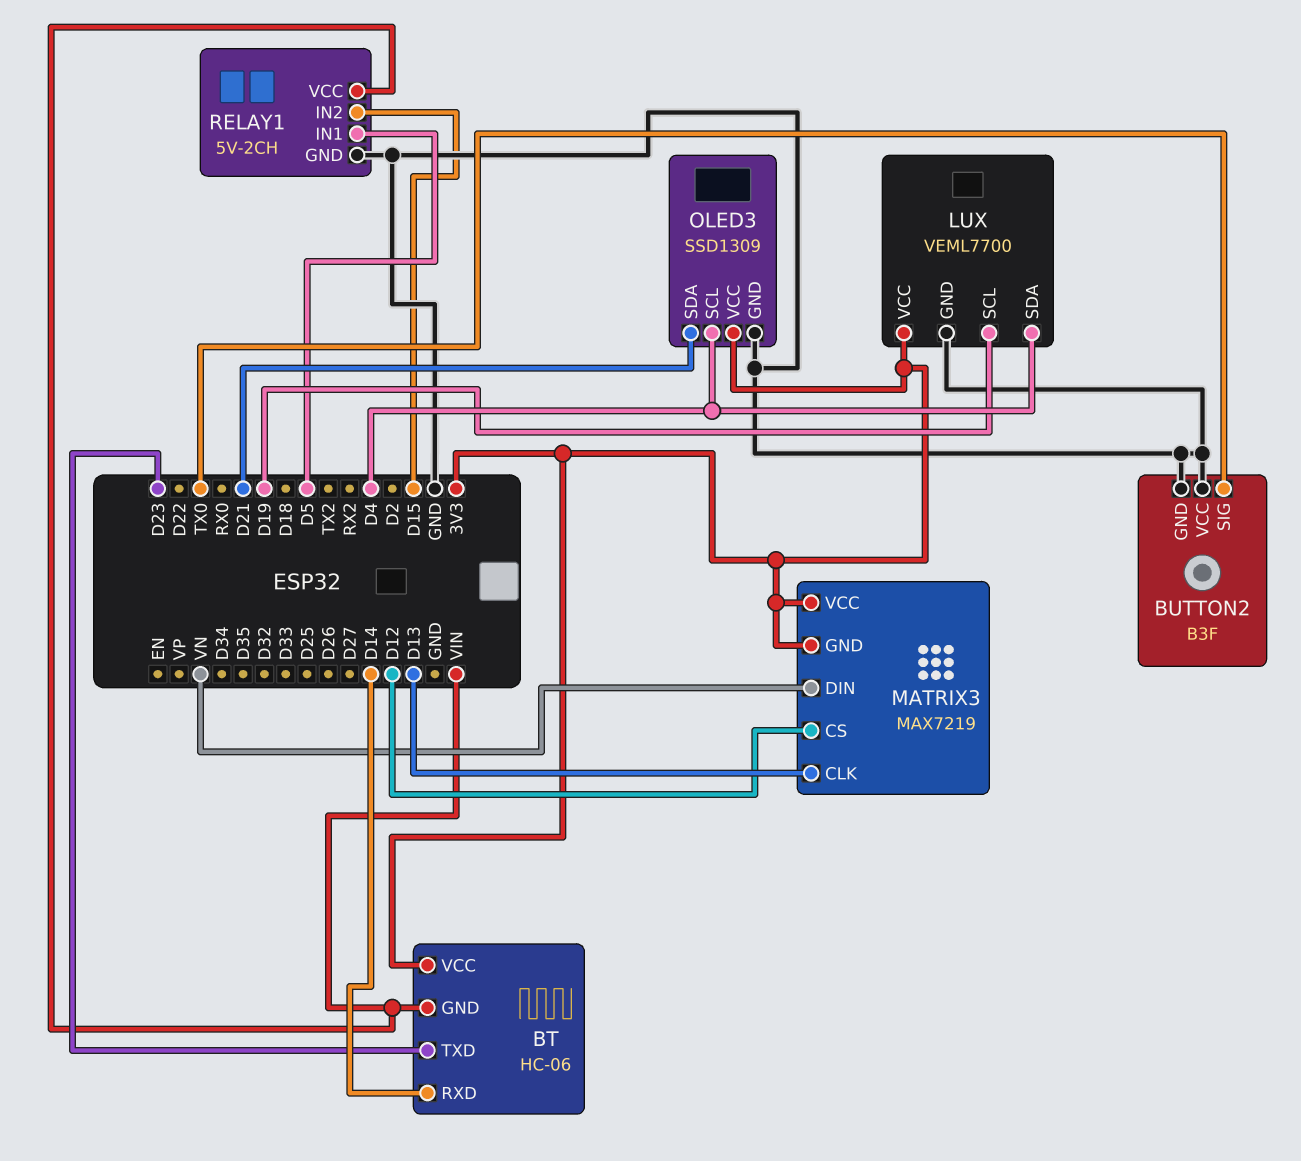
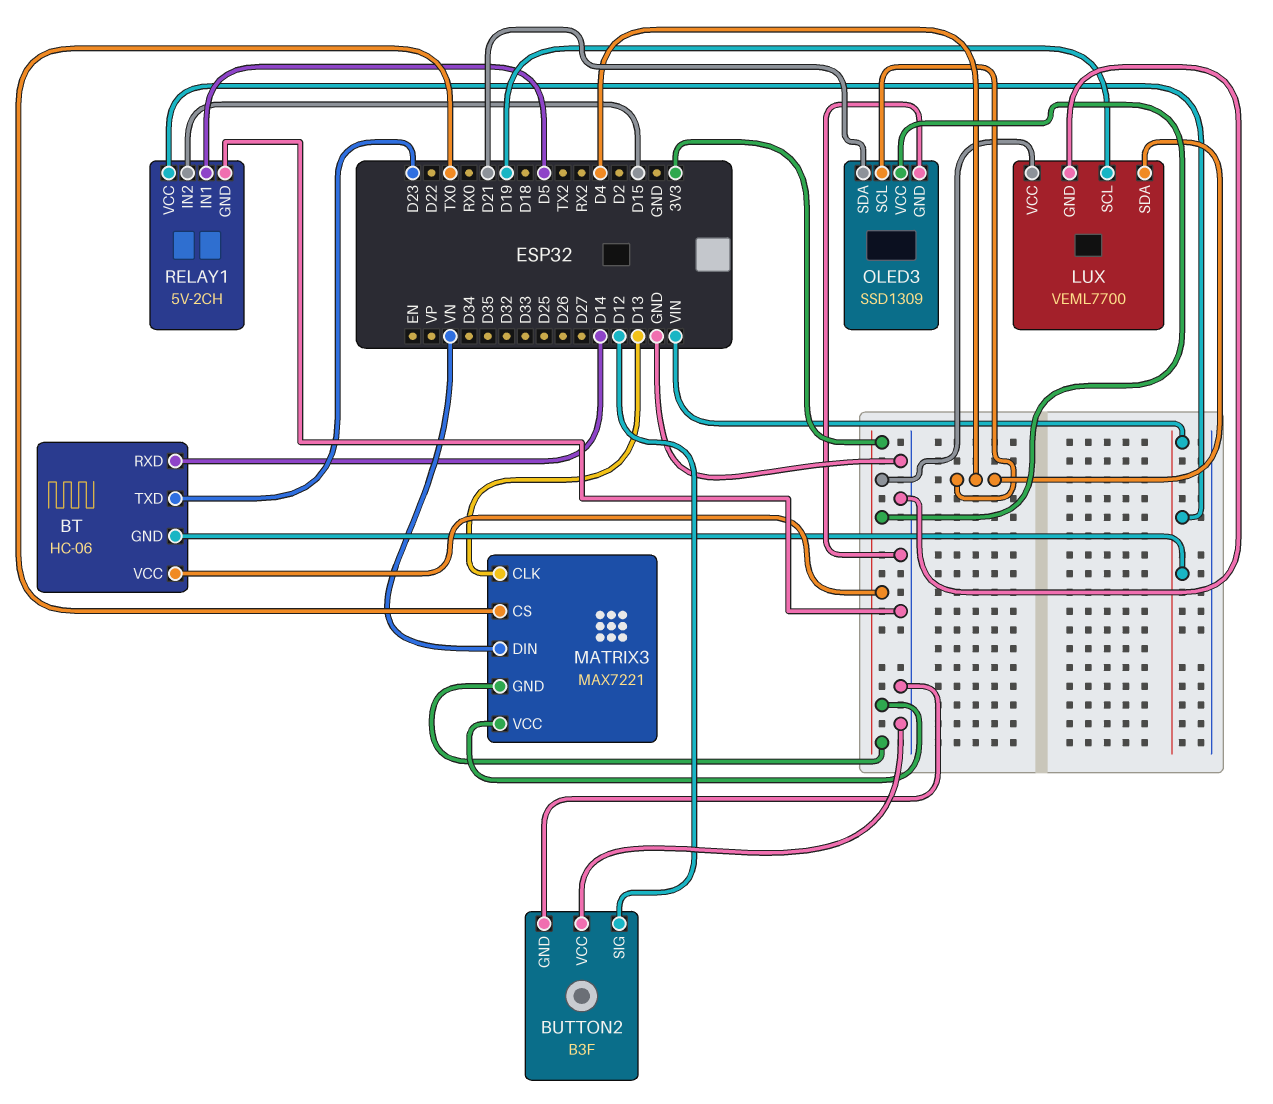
BUTTON2 pin SIG: TX0 -> D12
MATRIX3: MAX7219 -> MAX7221
MATRIX3 pin CS: D12 -> TX0

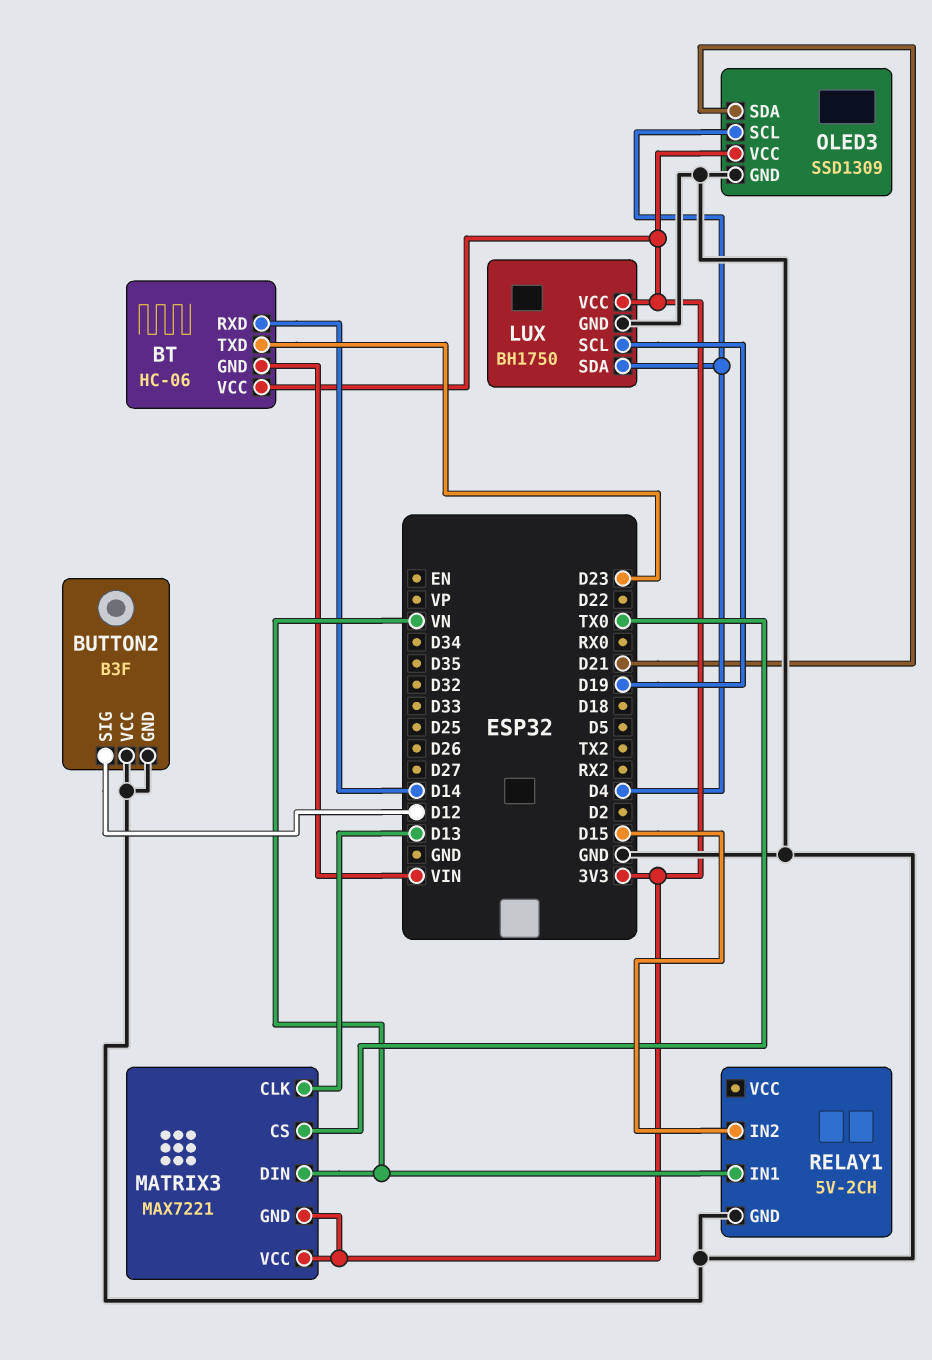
LUX: VEML7700 -> BH1750
RELAY1 pin IN1: D5 -> VN
RELAY1 pin VCC: VIN -> none

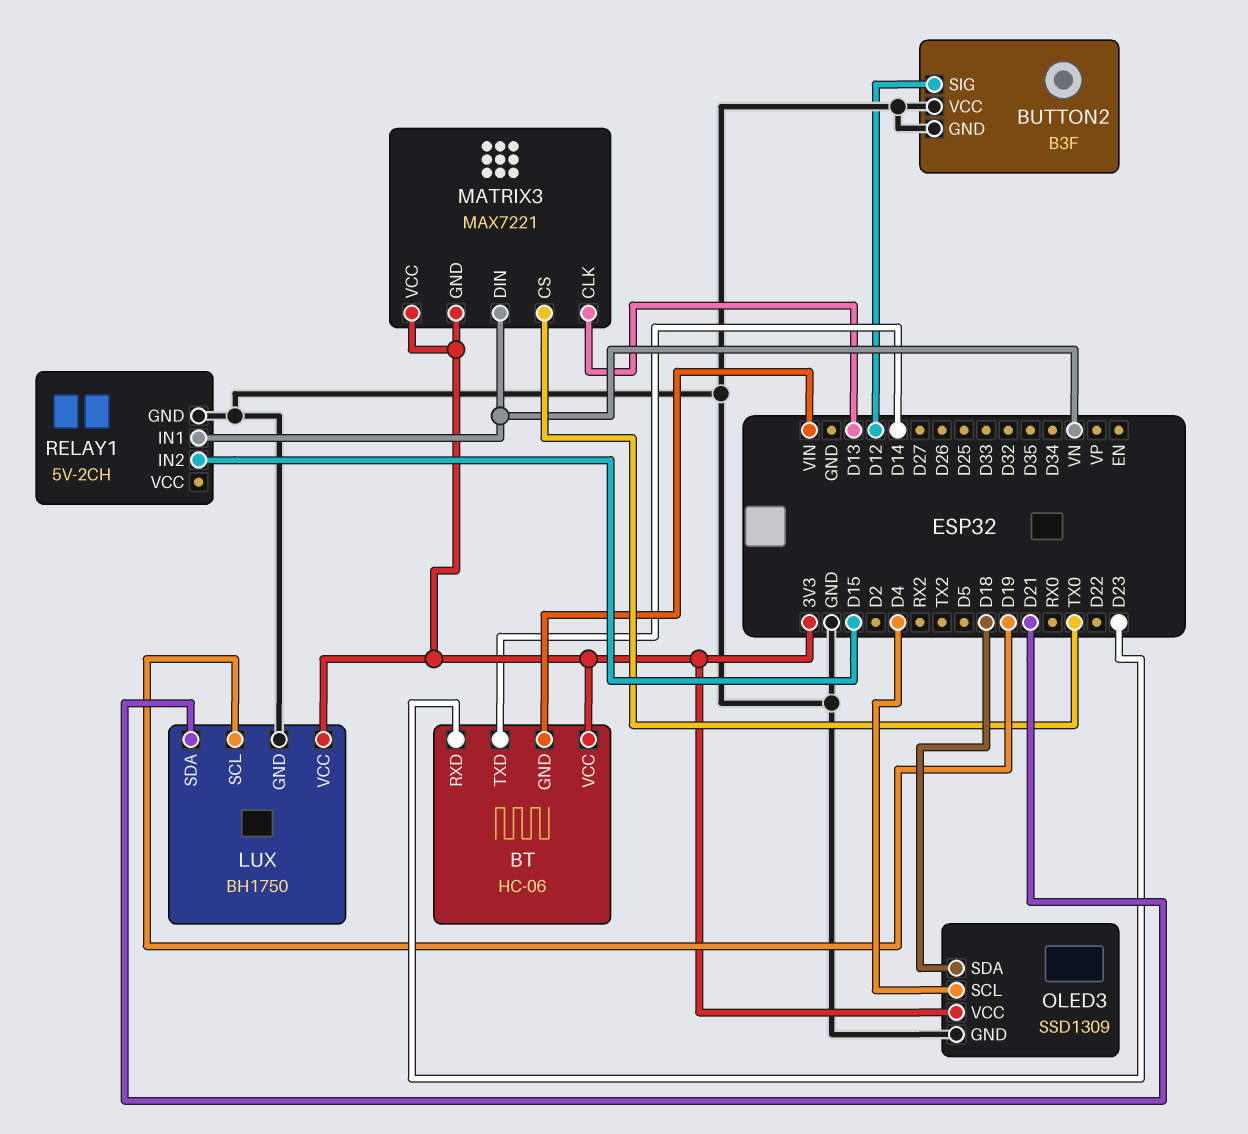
BT pin RXD: D14 -> D23
BT pin TXD: D23 -> D14
LUX pin SDA: D4 -> D21
OLED3 pin SDA: D21 -> D18

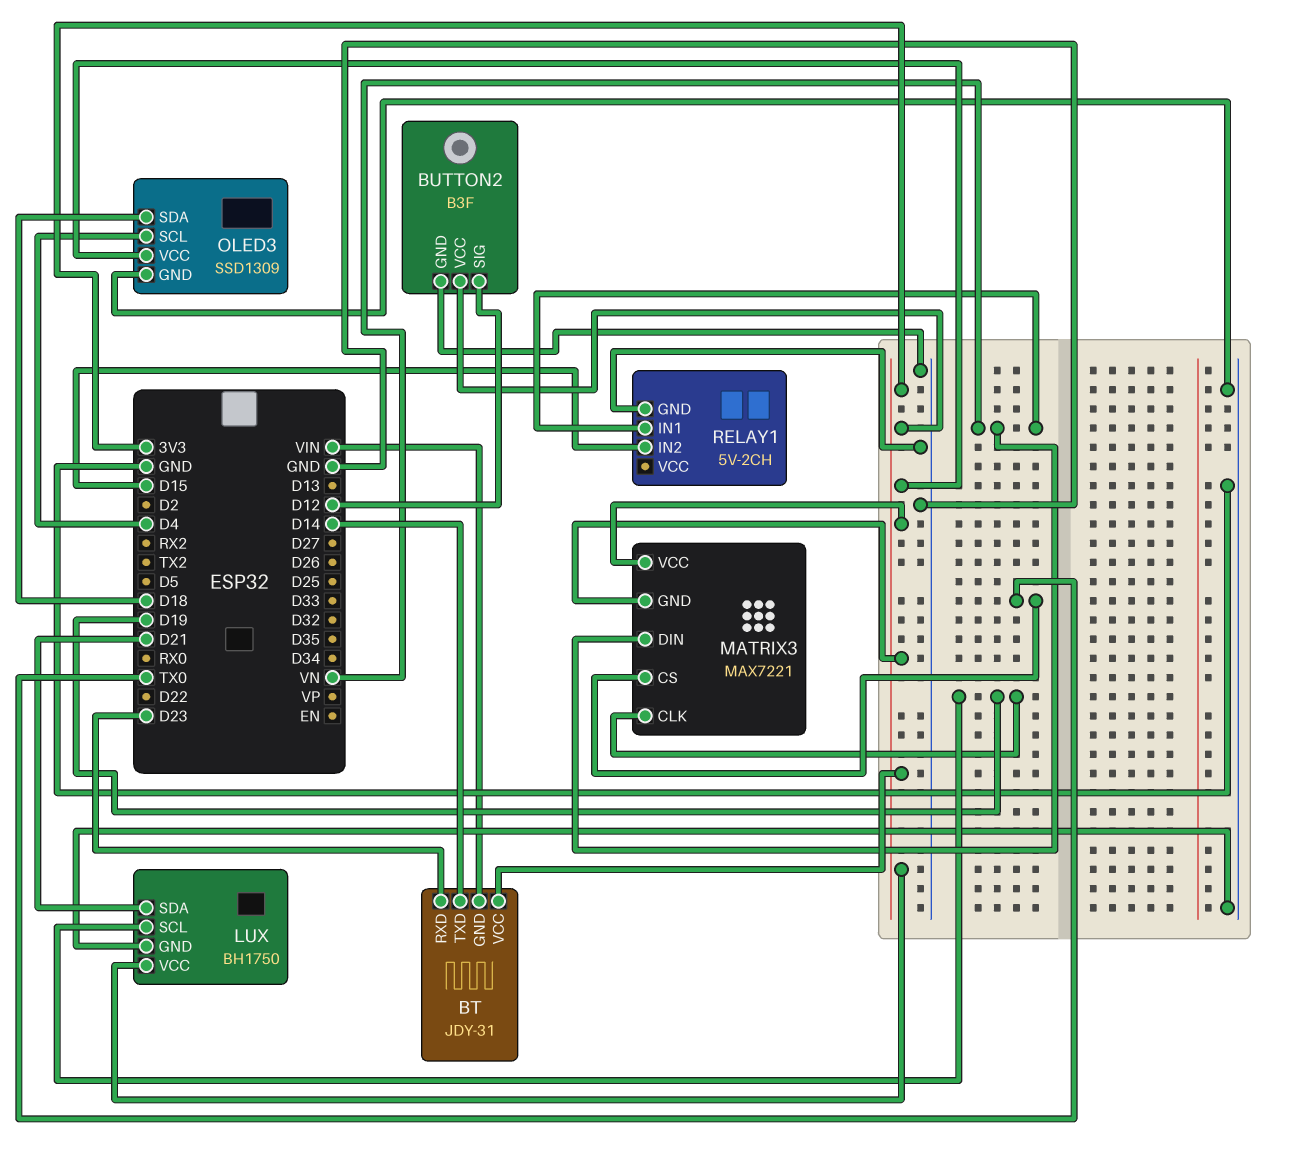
BT: HC-06 -> JDY-31
BUTTON2 pin VCC: GND -> 3V3
MATRIX3 pin CLK: D13 -> D19

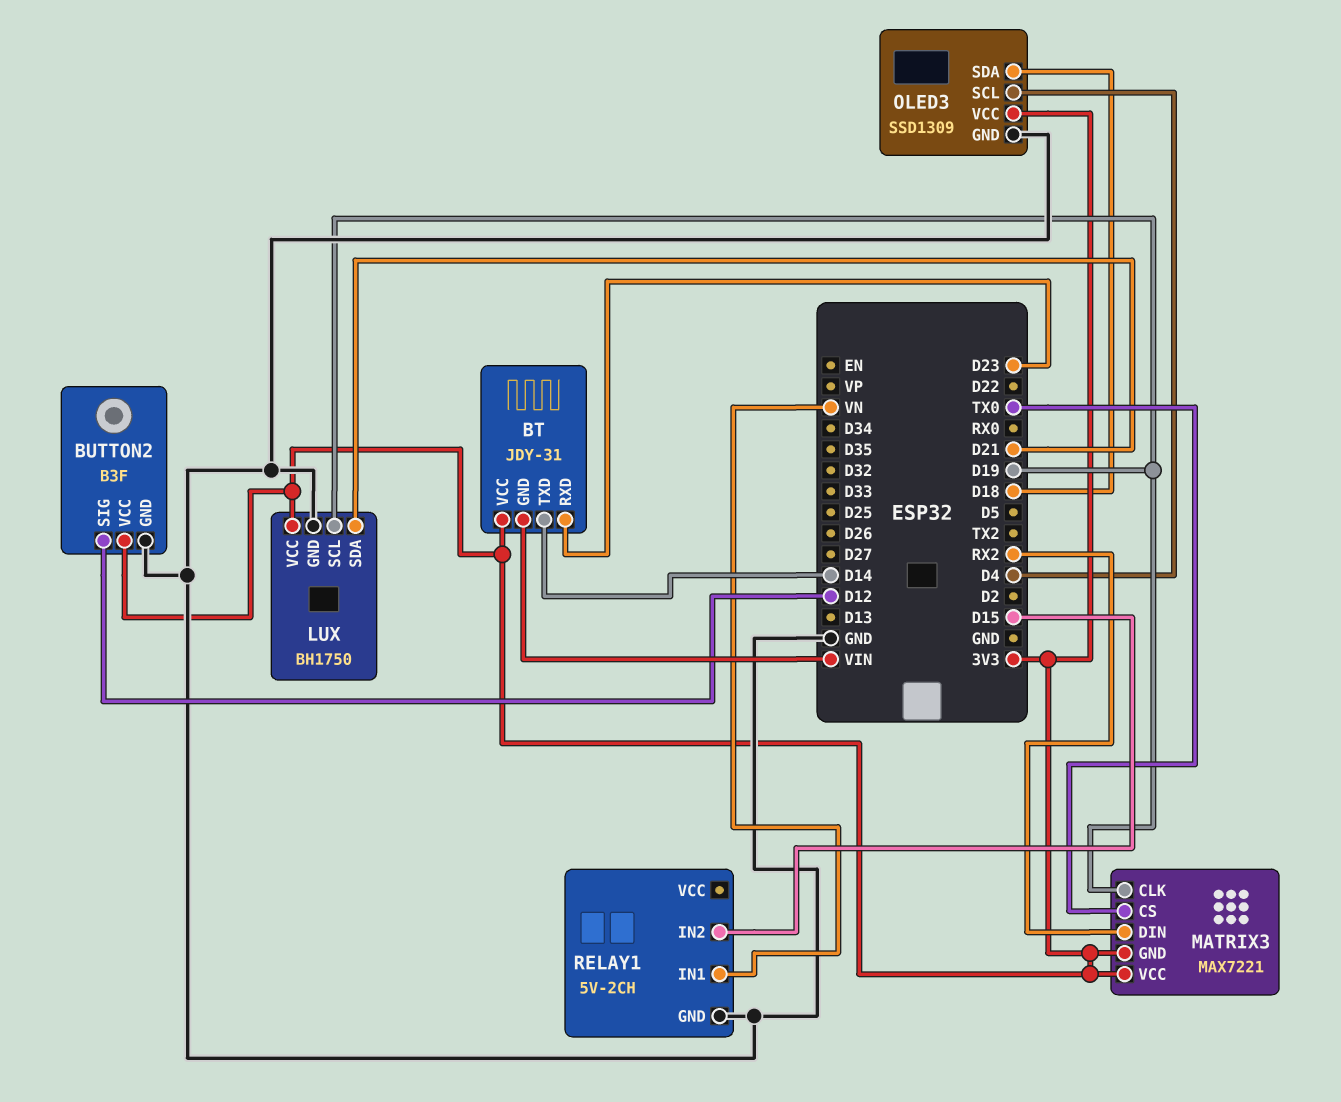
MATRIX3 pin DIN: VN -> RX2

